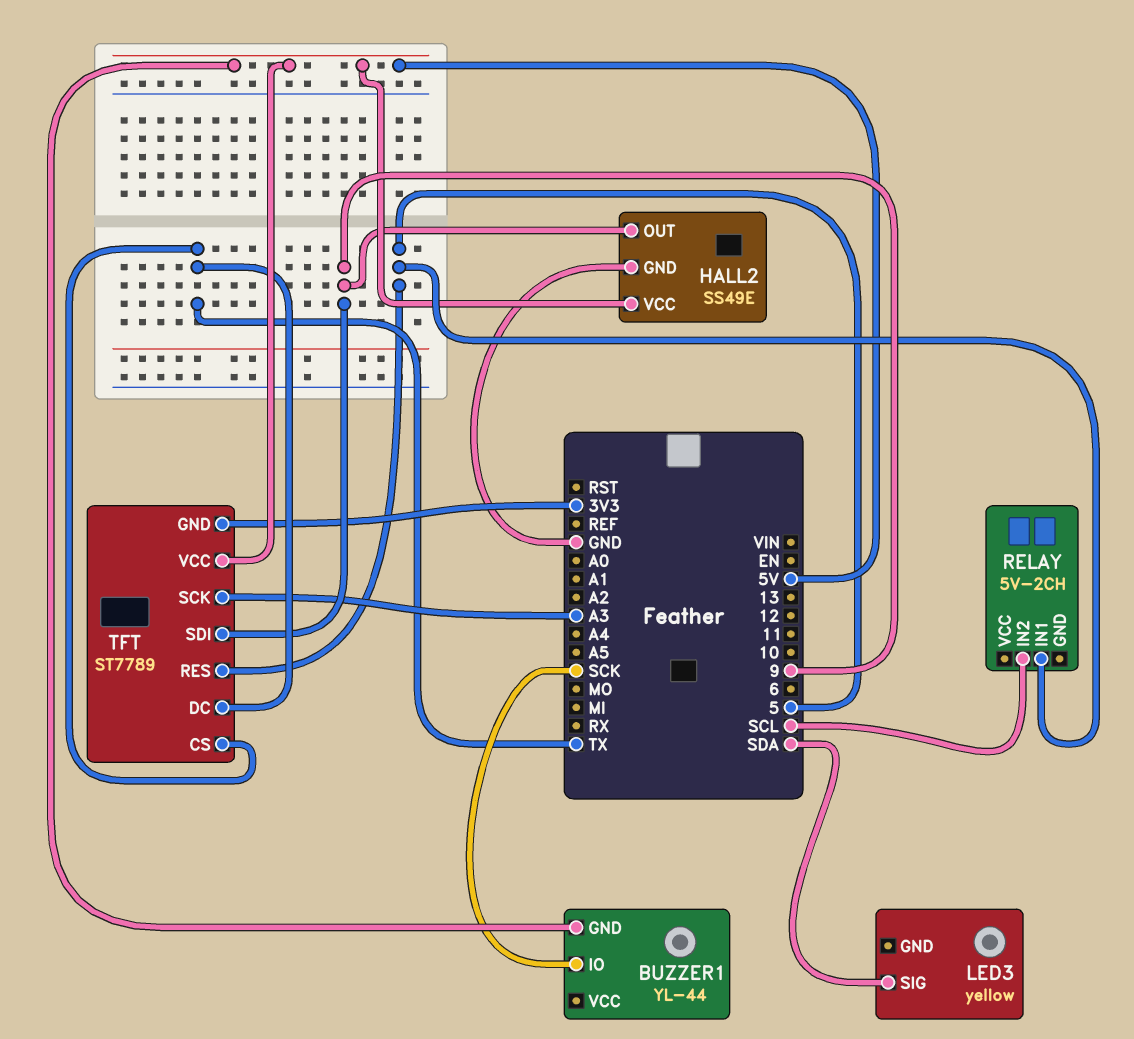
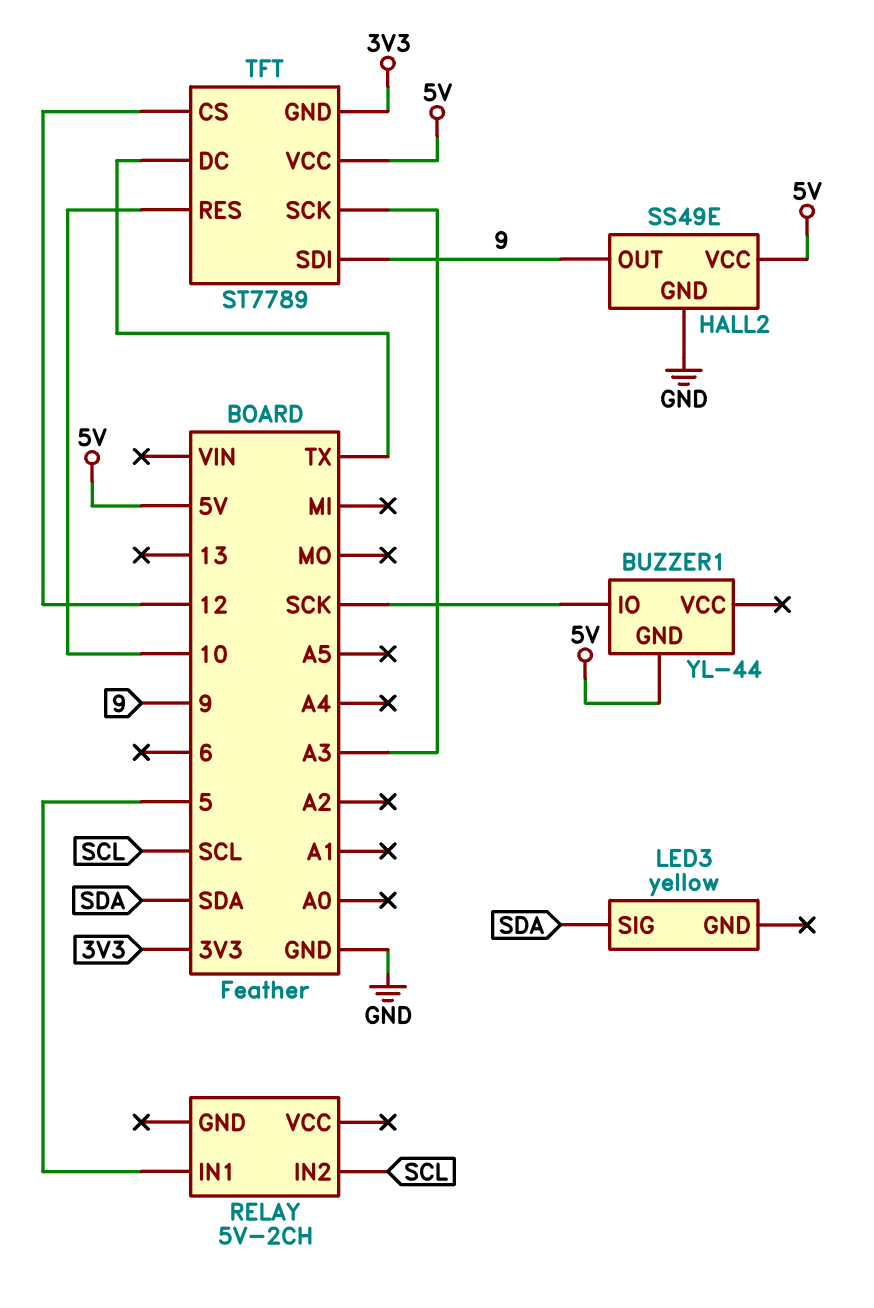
TFT pin CS: TX -> 12
TFT pin RES: 5 -> 10

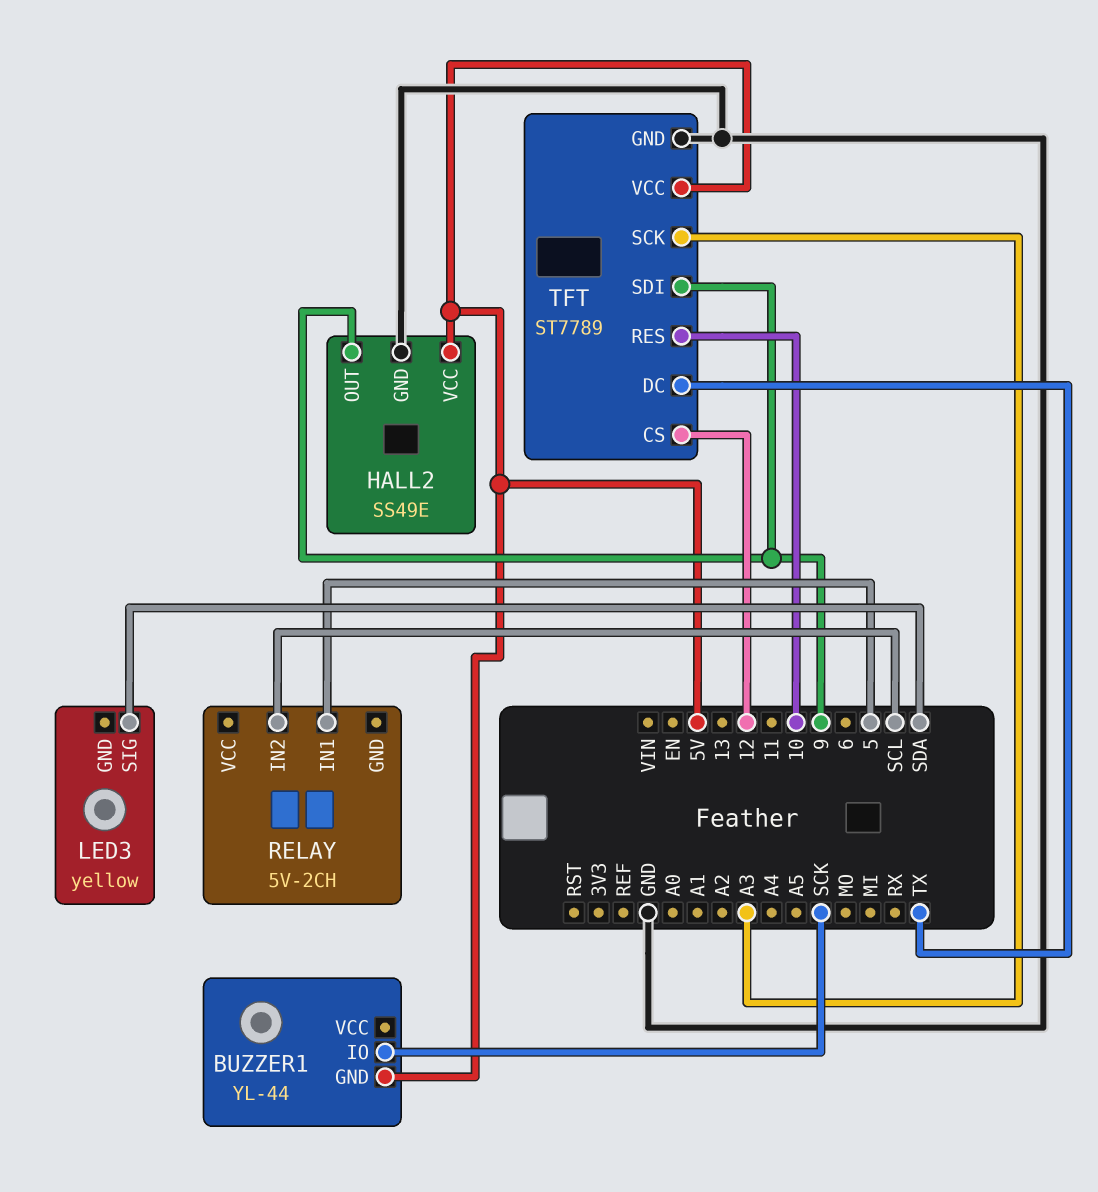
TFT pin GND: 3V3 -> GND

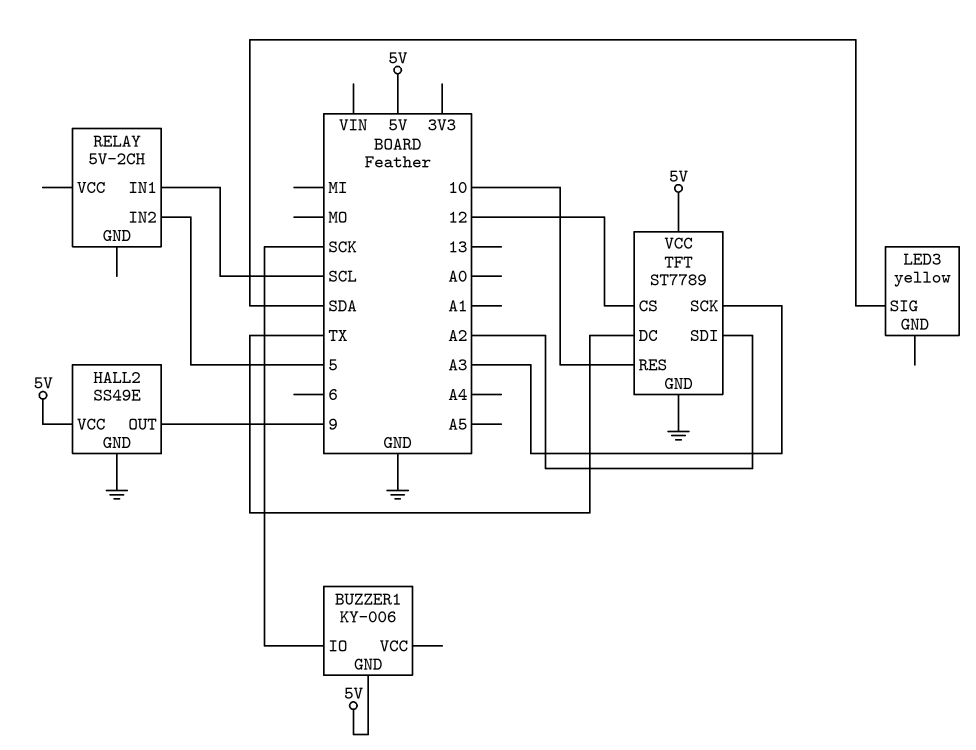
BUZZER1: YL-44 -> KY-006
RELAY pin IN1: 5 -> SCL
RELAY pin IN2: SCL -> 5
TFT pin SDI: 9 -> A2

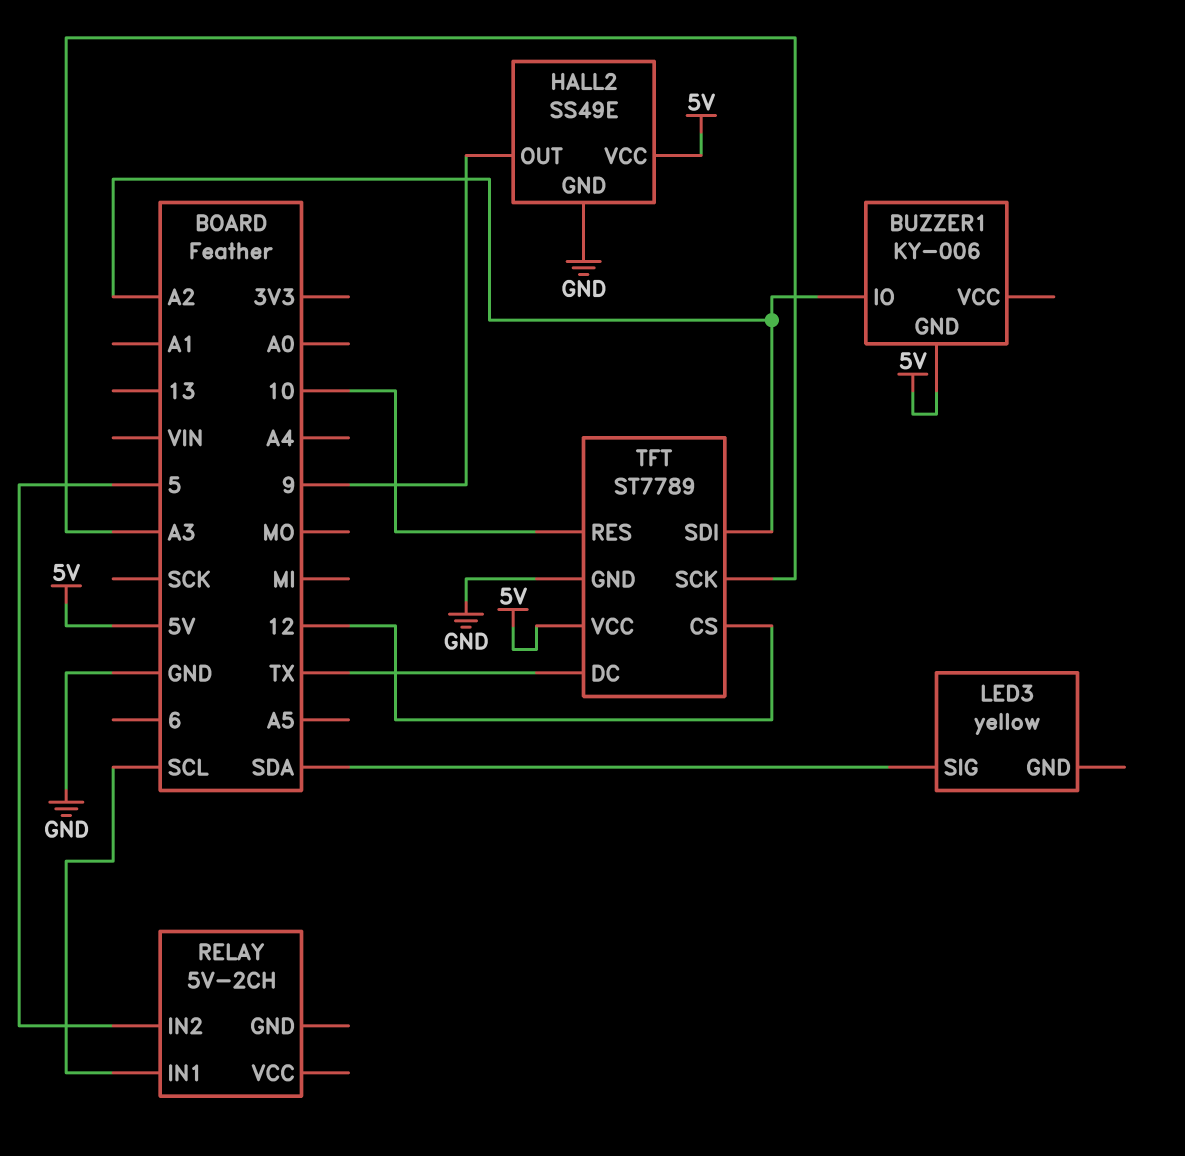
BUZZER1 pin IO: SCK -> A2

